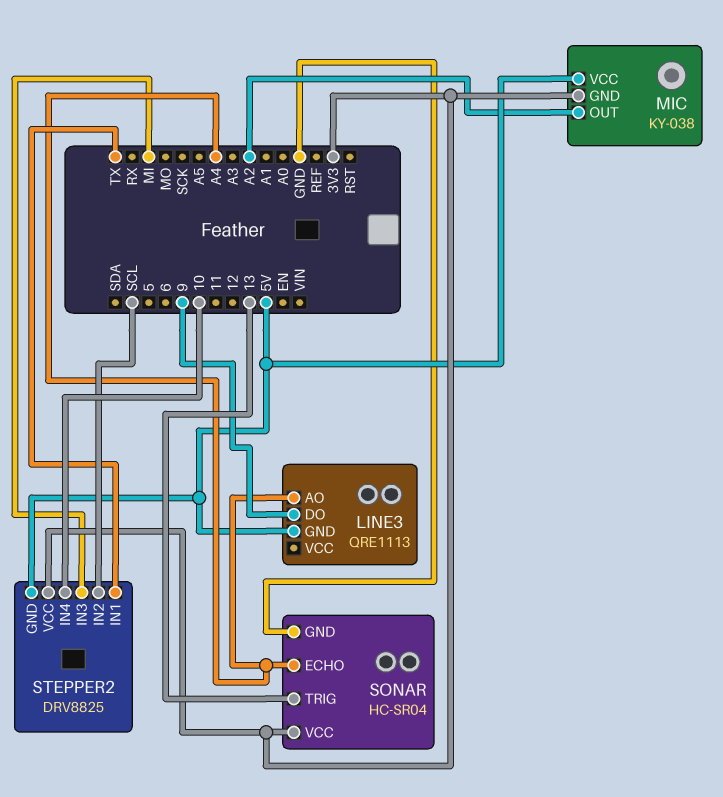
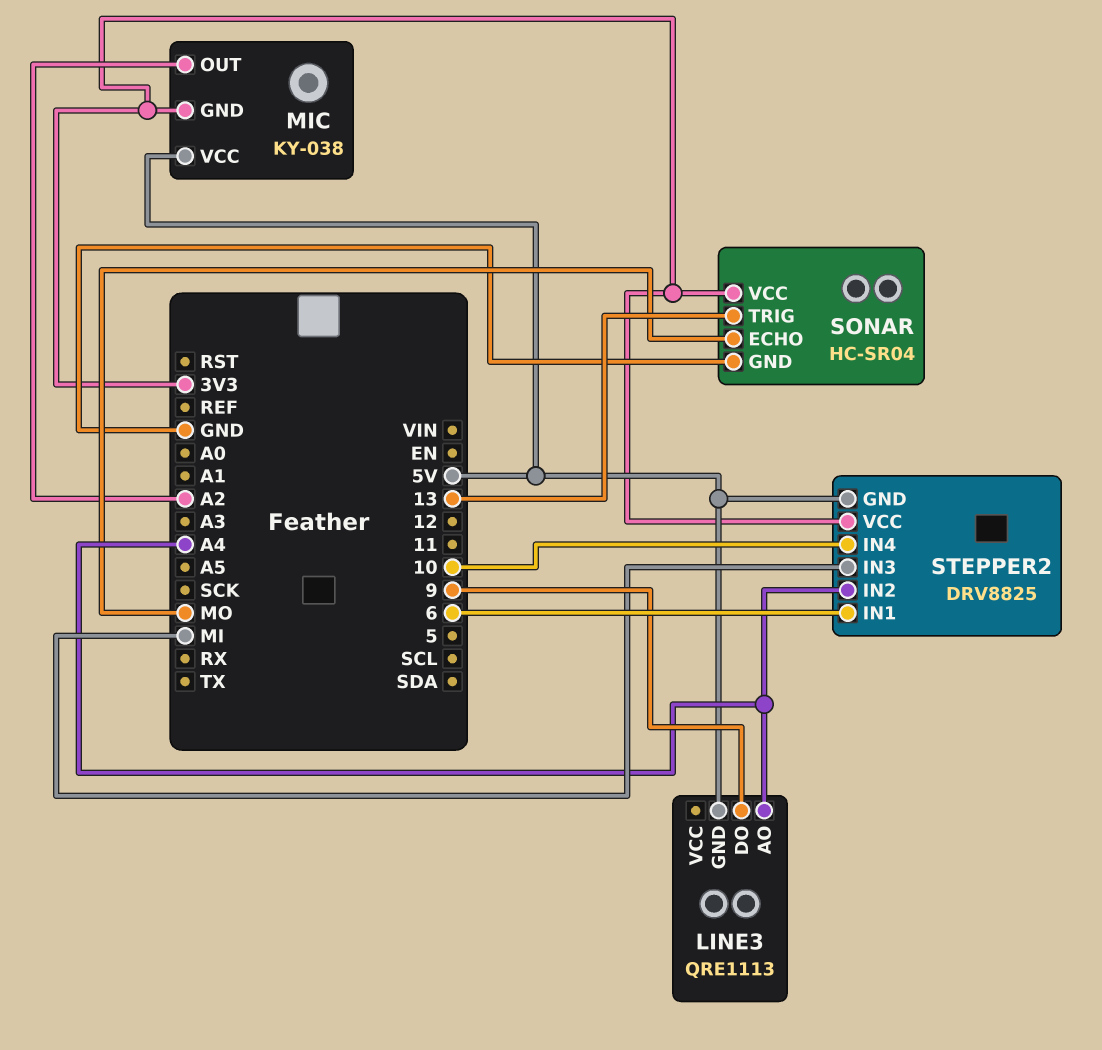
SONAR pin ECHO: A4 -> MO
STEPPER2 pin IN1: TX -> 6
STEPPER2 pin IN2: SCL -> A4

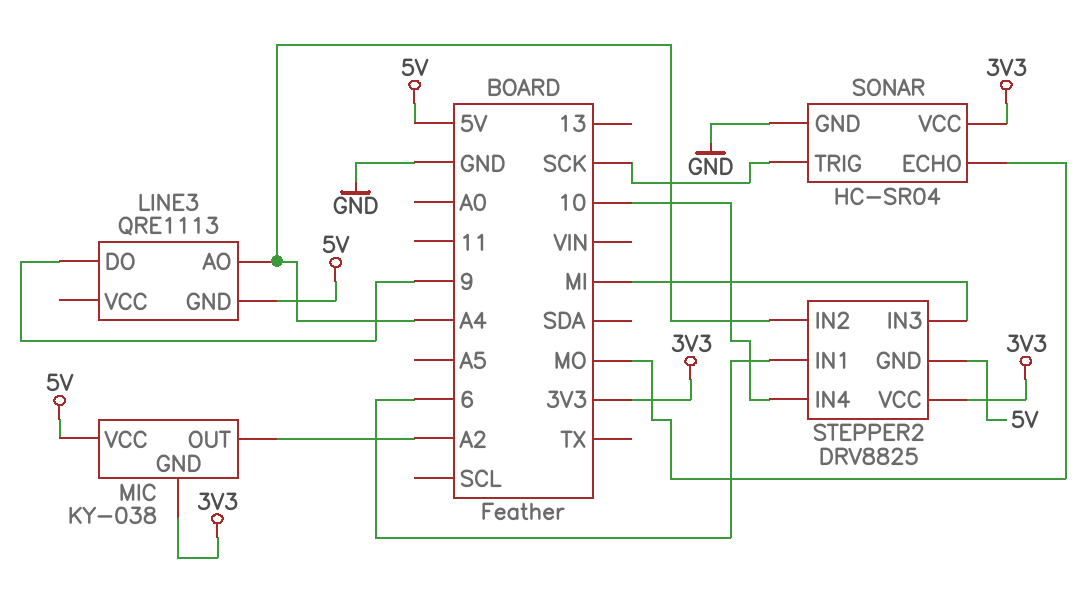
SONAR pin TRIG: 13 -> SCK

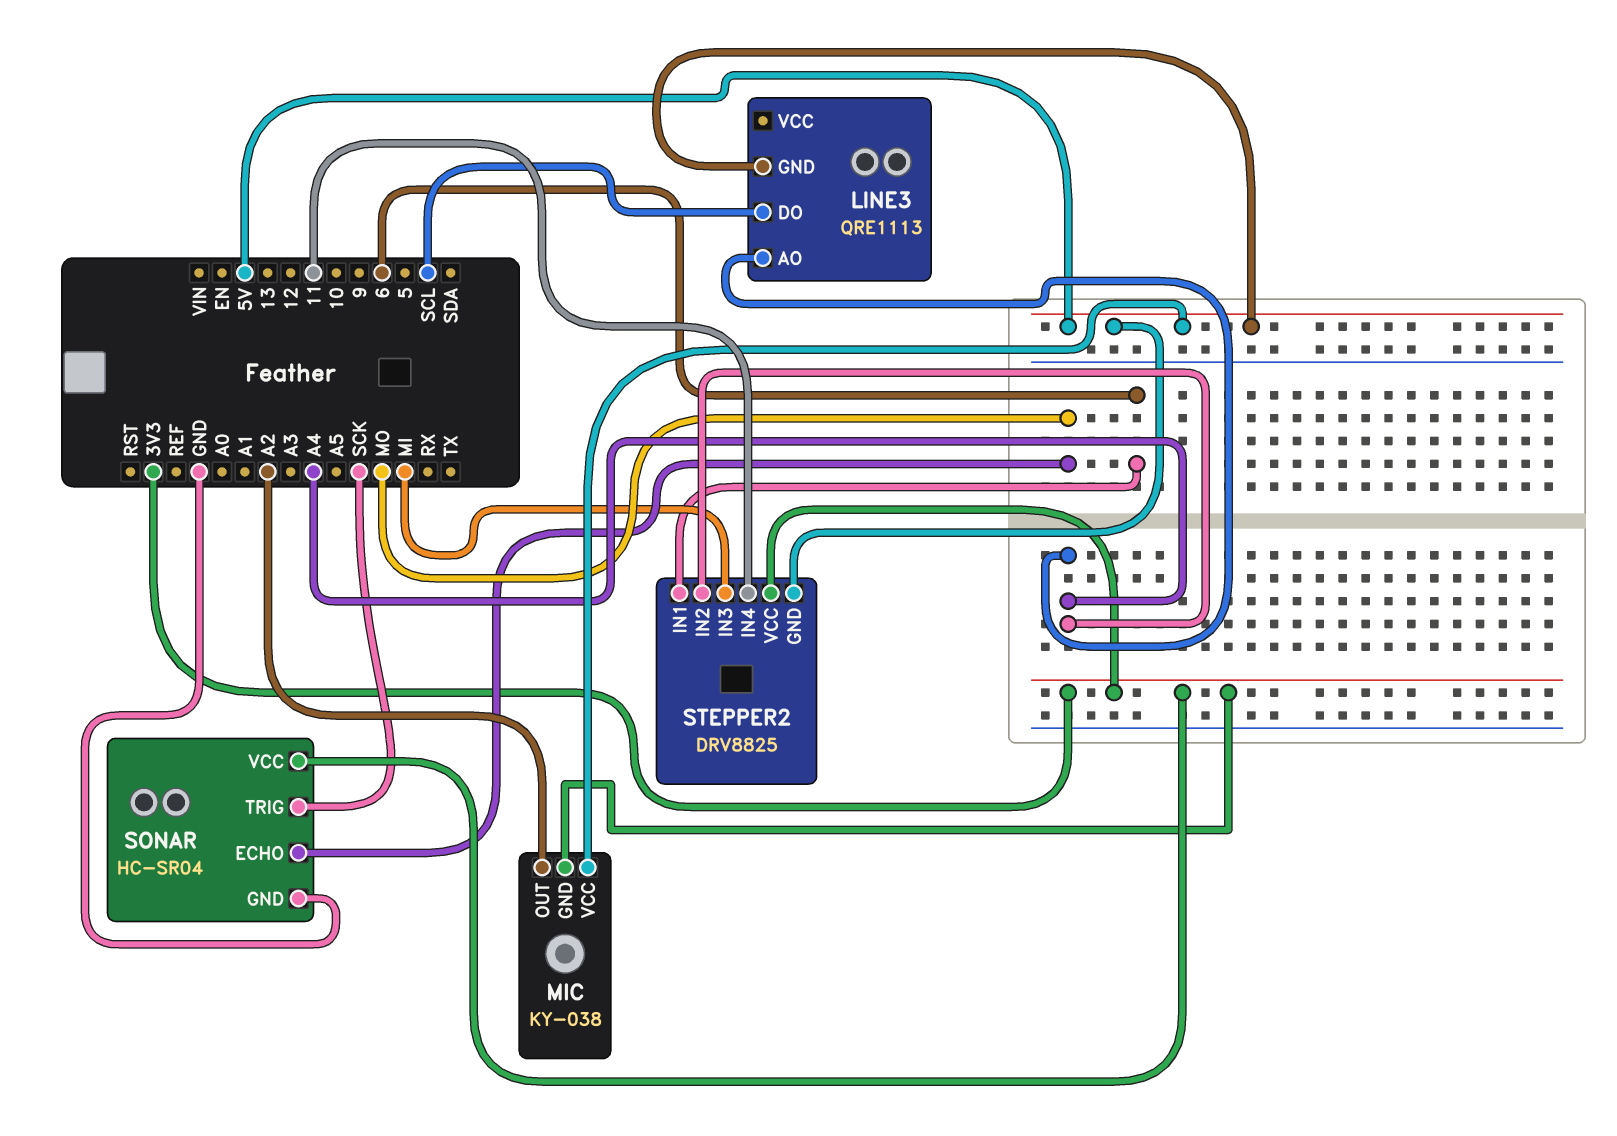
LINE3 pin DO: 9 -> SCL
STEPPER2 pin IN4: 10 -> 11

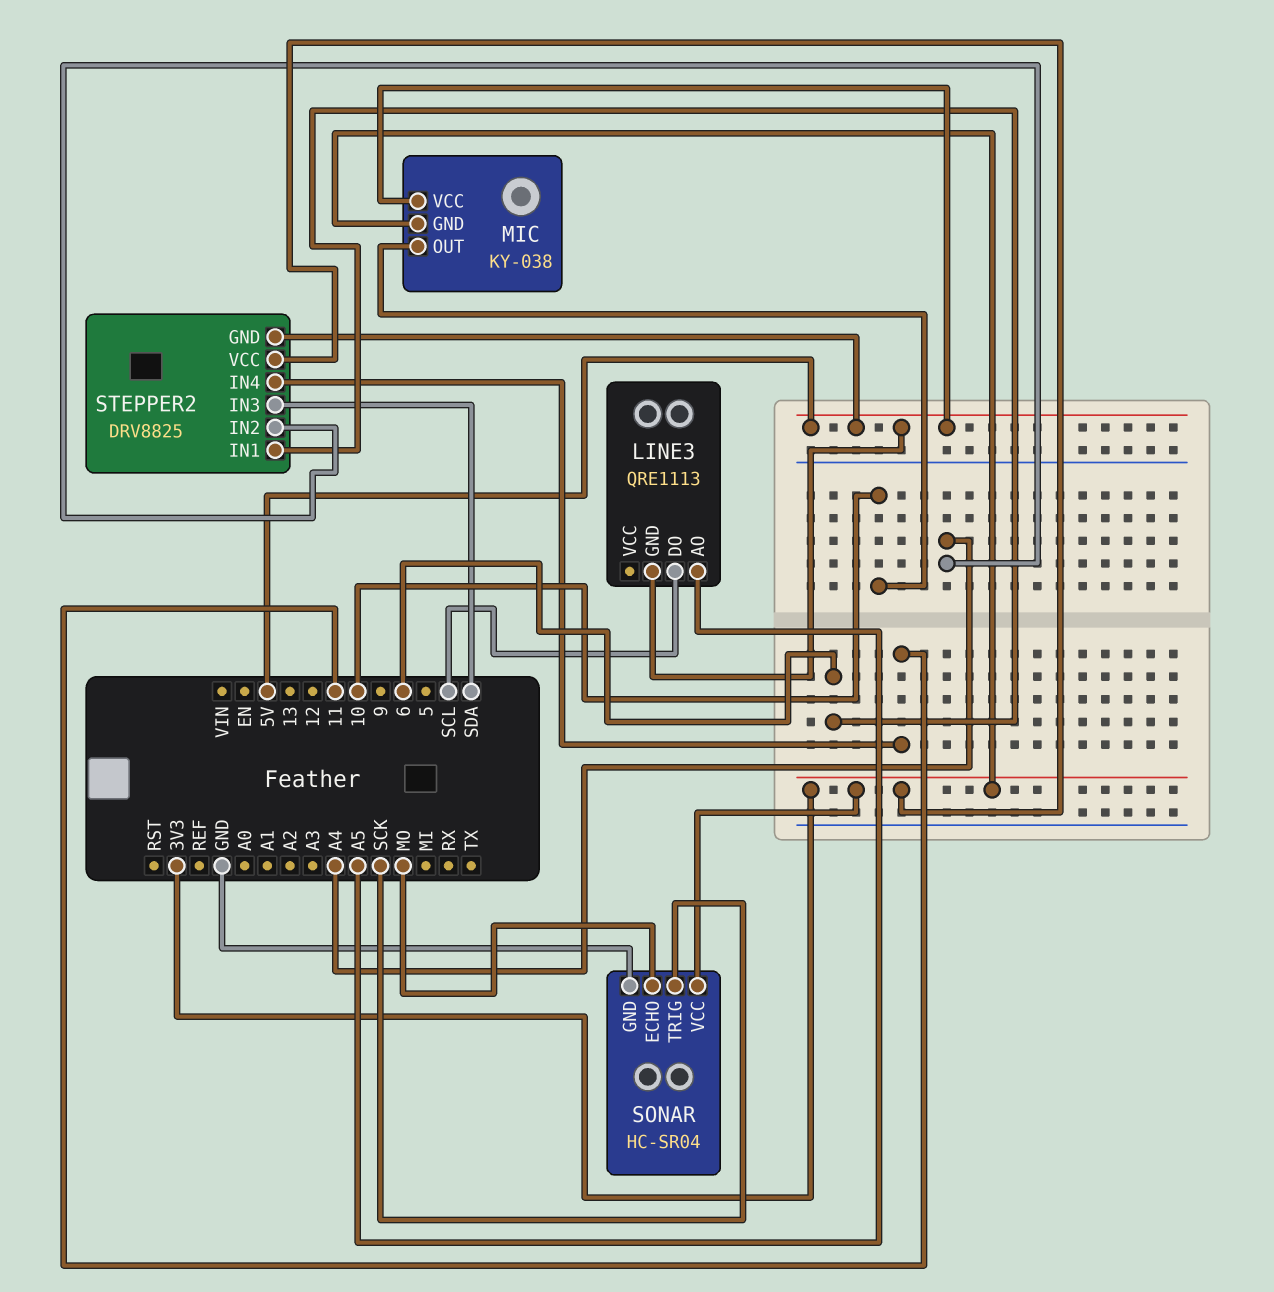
LINE3 pin AO: A4 -> A5
MIC pin OUT: A2 -> 10
STEPPER2 pin IN3: MI -> SDA

